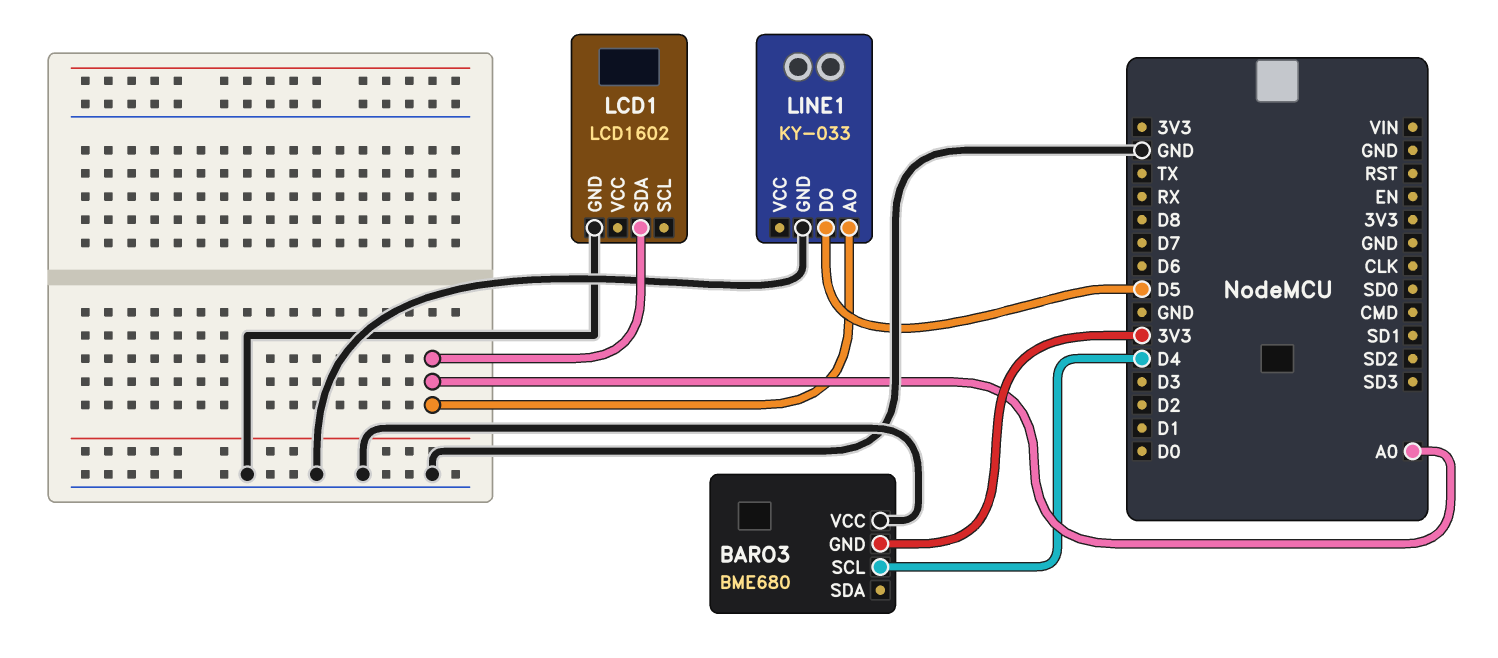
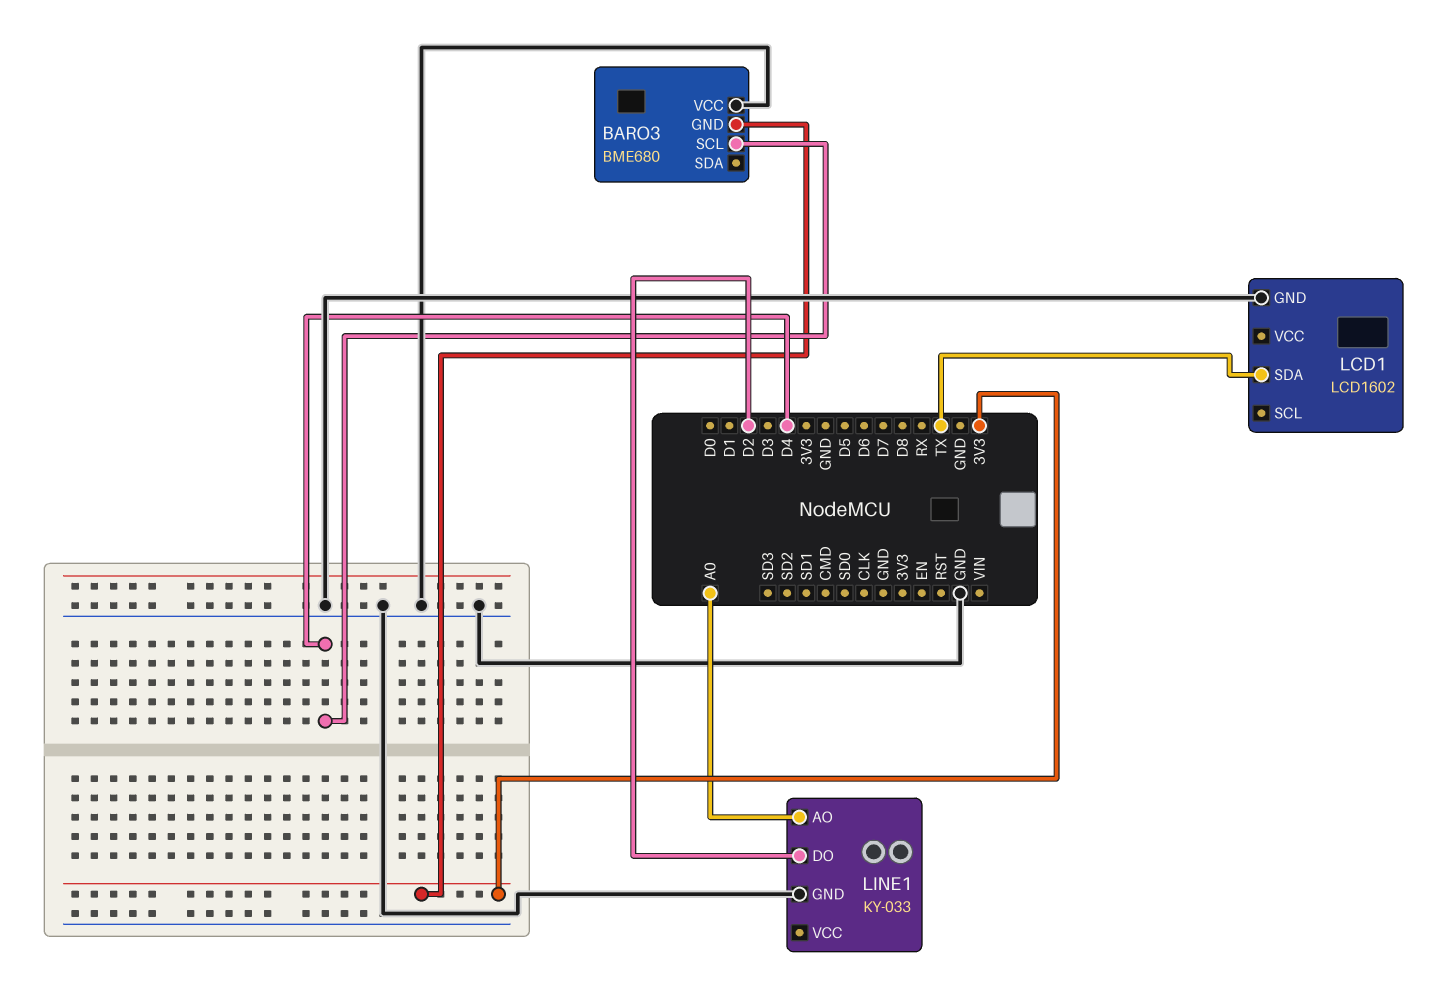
LCD1 pin SDA: A0 -> TX
LINE1 pin DO: D5 -> D2

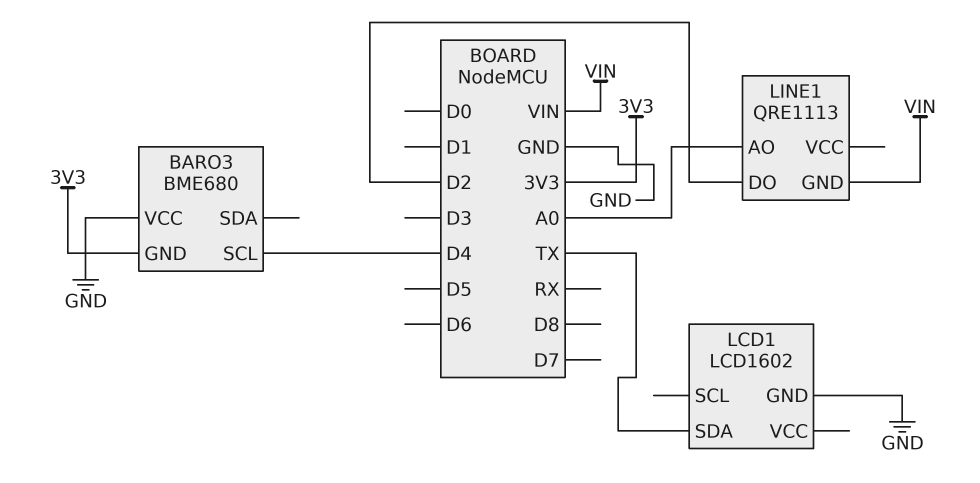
LINE1: KY-033 -> QRE1113
LINE1 pin GND: GND -> VIN

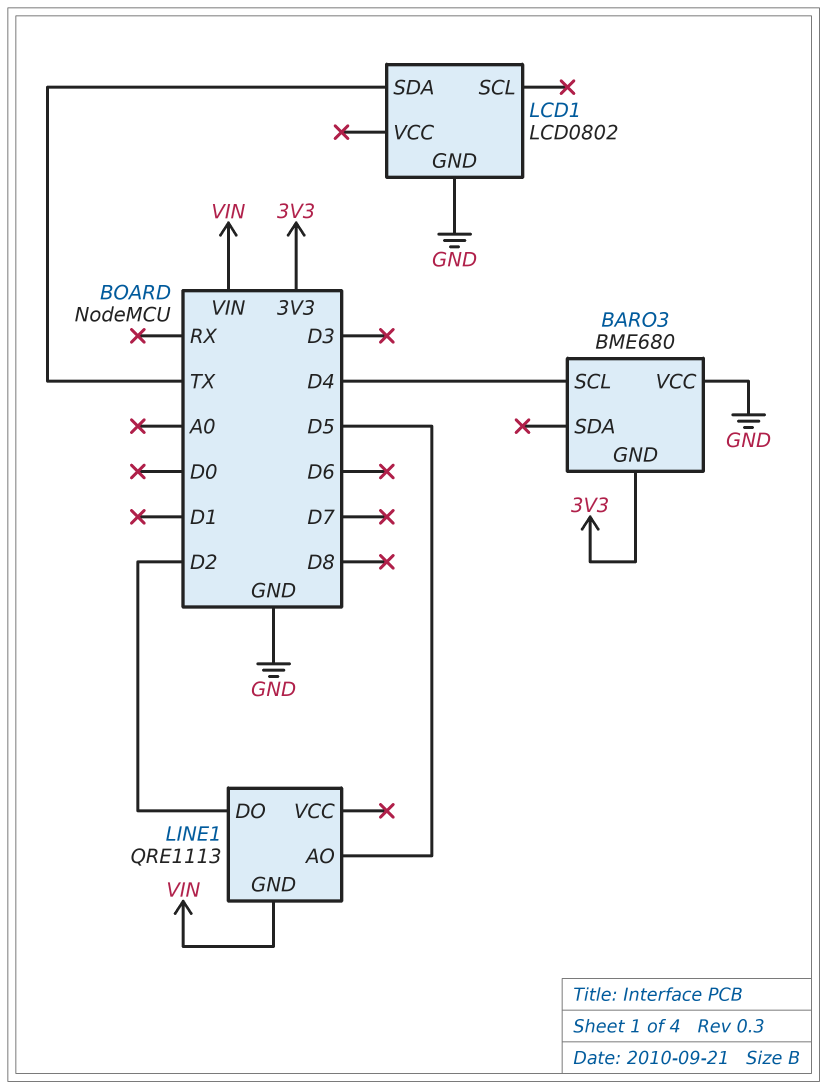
LCD1: LCD1602 -> LCD0802
LINE1 pin AO: A0 -> D5

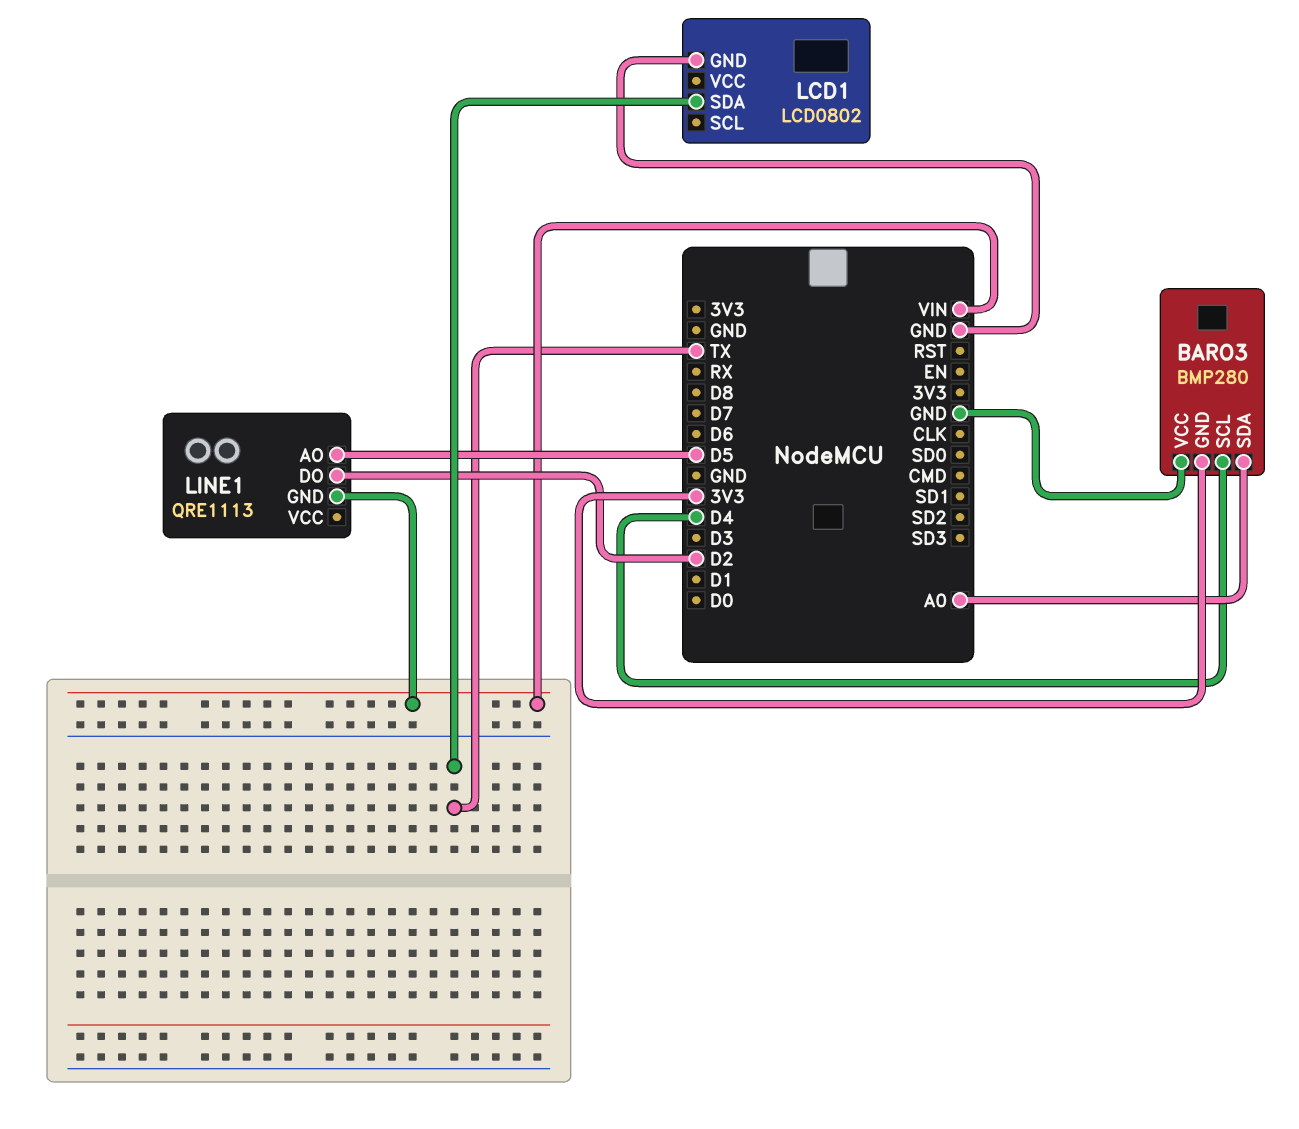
BARO3: BME680 -> BMP280
BARO3 pin SDA: none -> A0

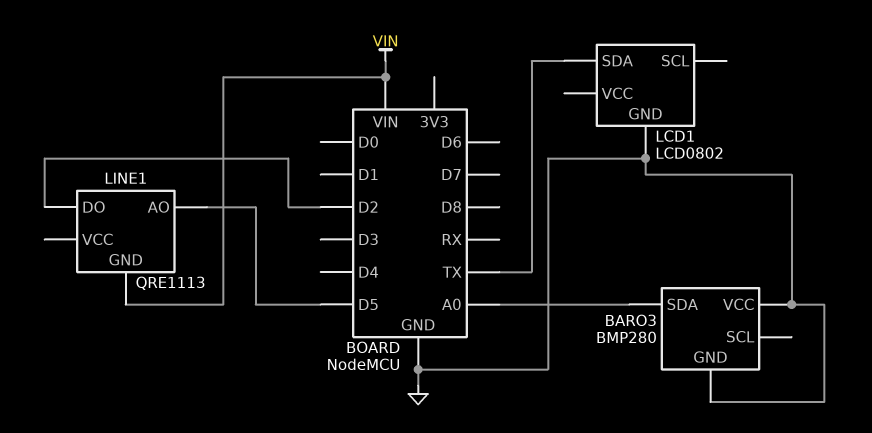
BARO3 pin GND: 3V3 -> GND
BARO3 pin SCL: D4 -> none

